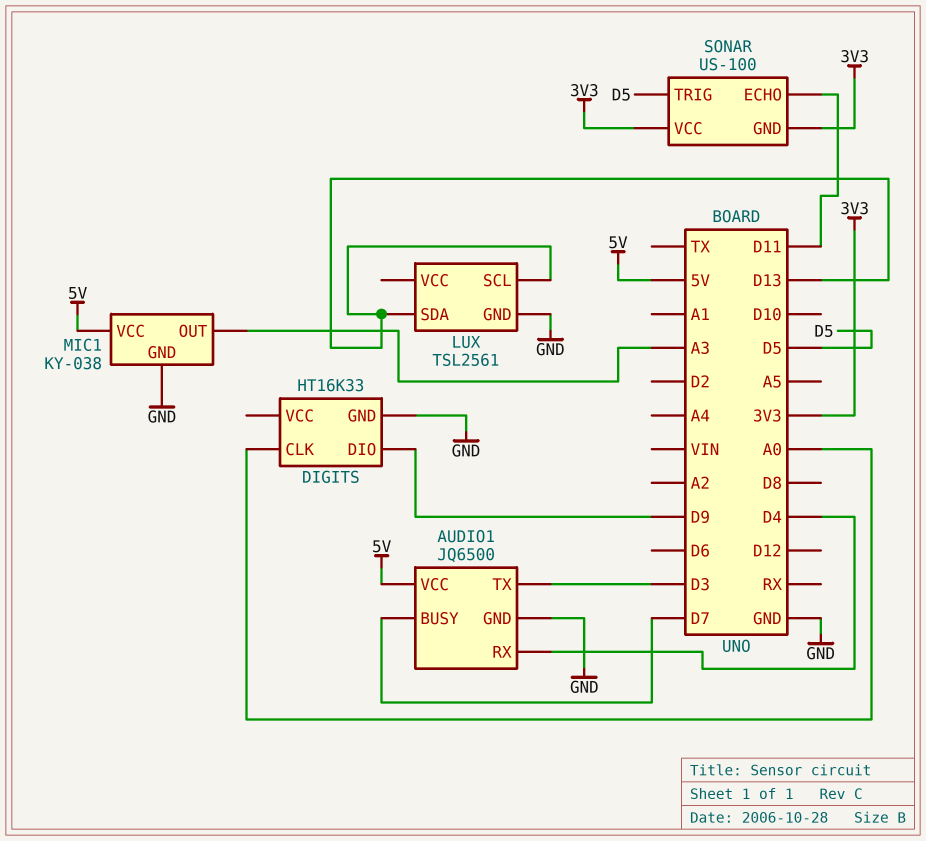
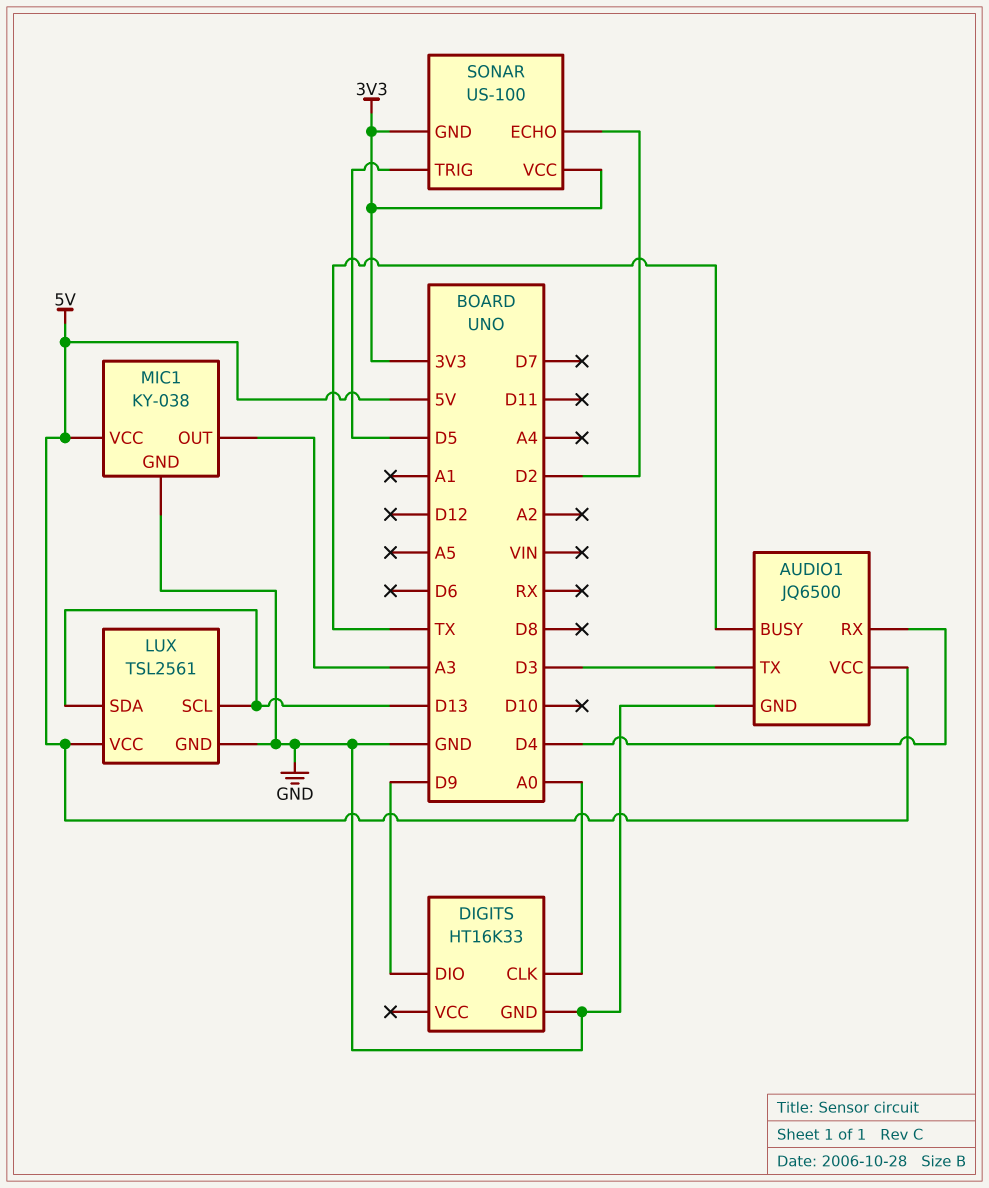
AUDIO1 pin BUSY: D7 -> TX
LUX pin VCC: none -> 5V
SONAR pin ECHO: D11 -> D2

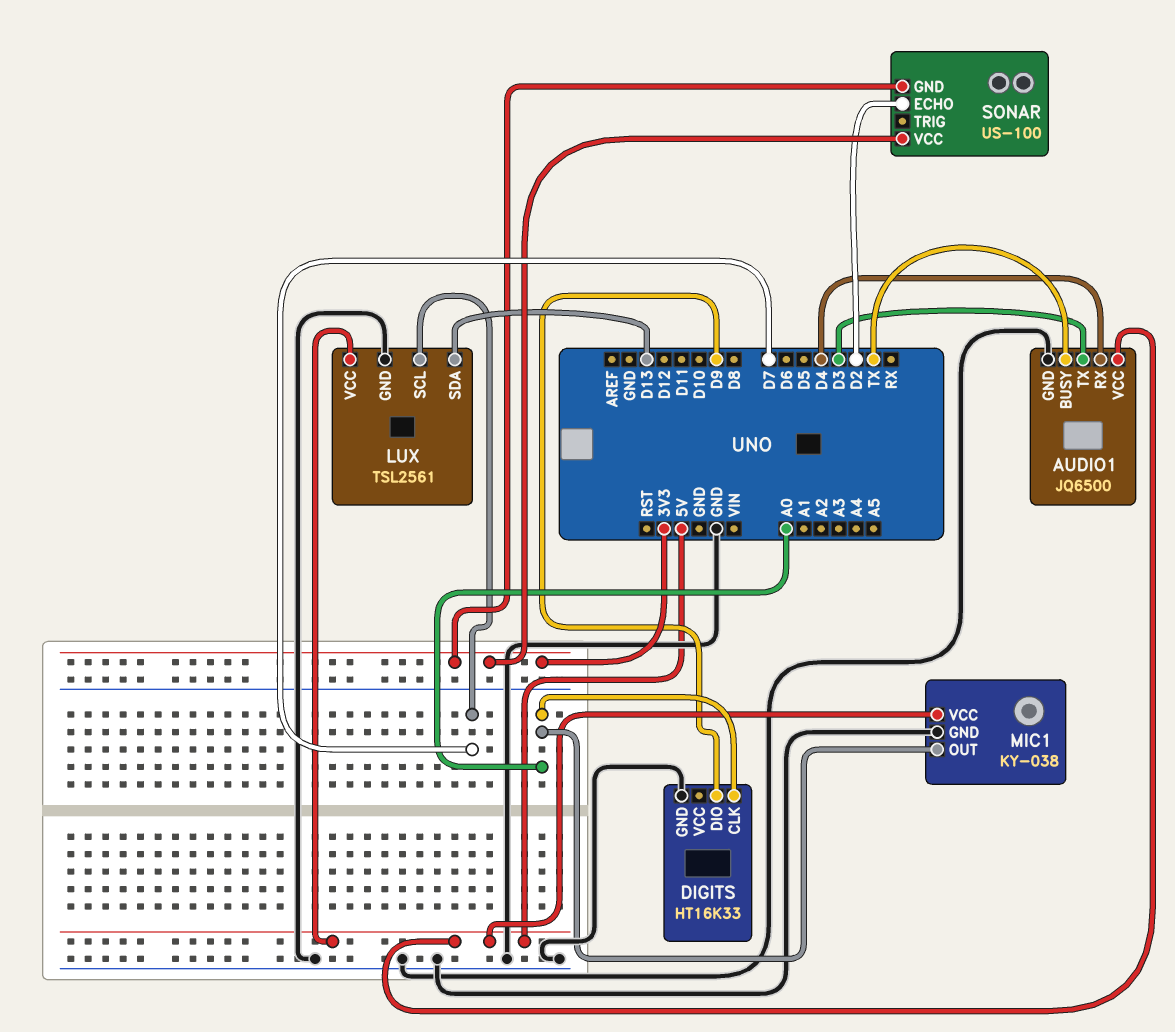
LUX pin SCL: D13 -> D7
MIC1 pin OUT: A3 -> A0
SONAR pin TRIG: D5 -> none

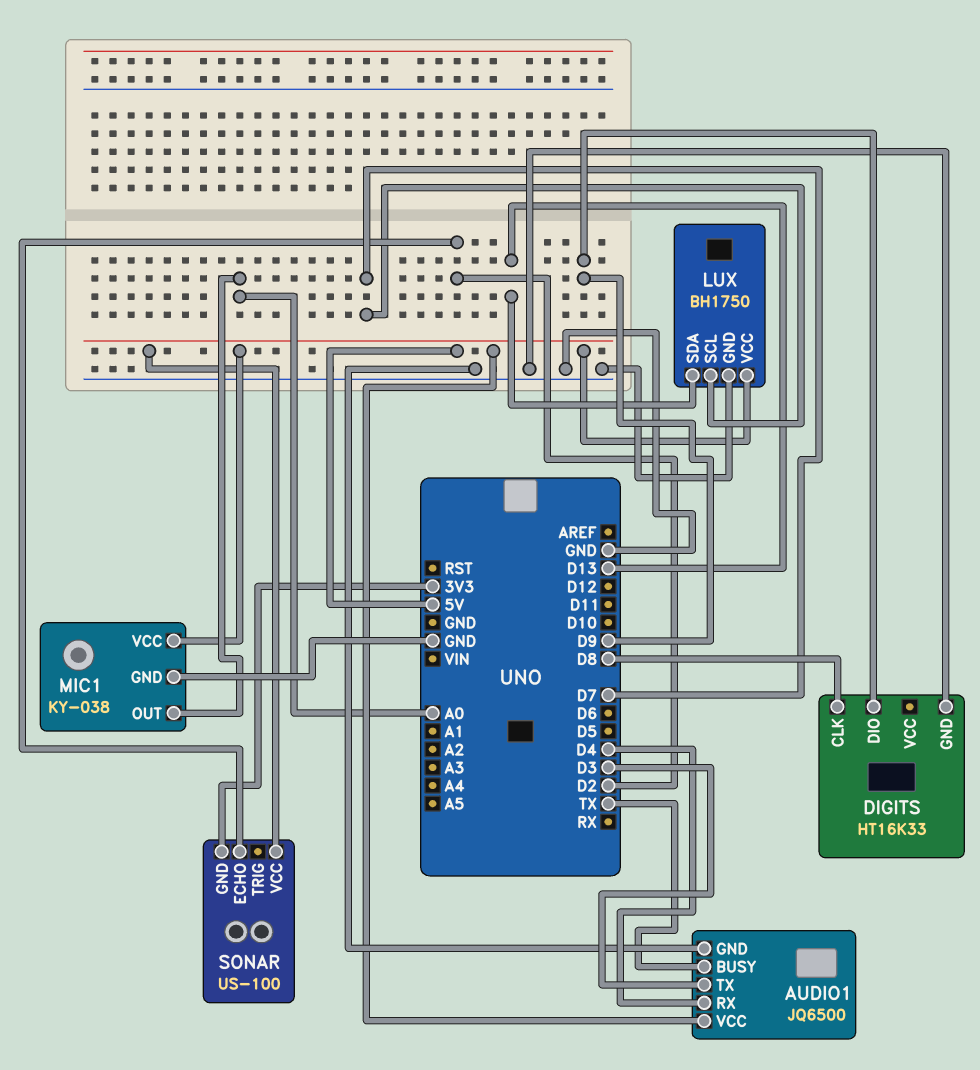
DIGITS pin CLK: A0 -> D8
LUX: TSL2561 -> BH1750
SONAR pin VCC: 3V3 -> 5V

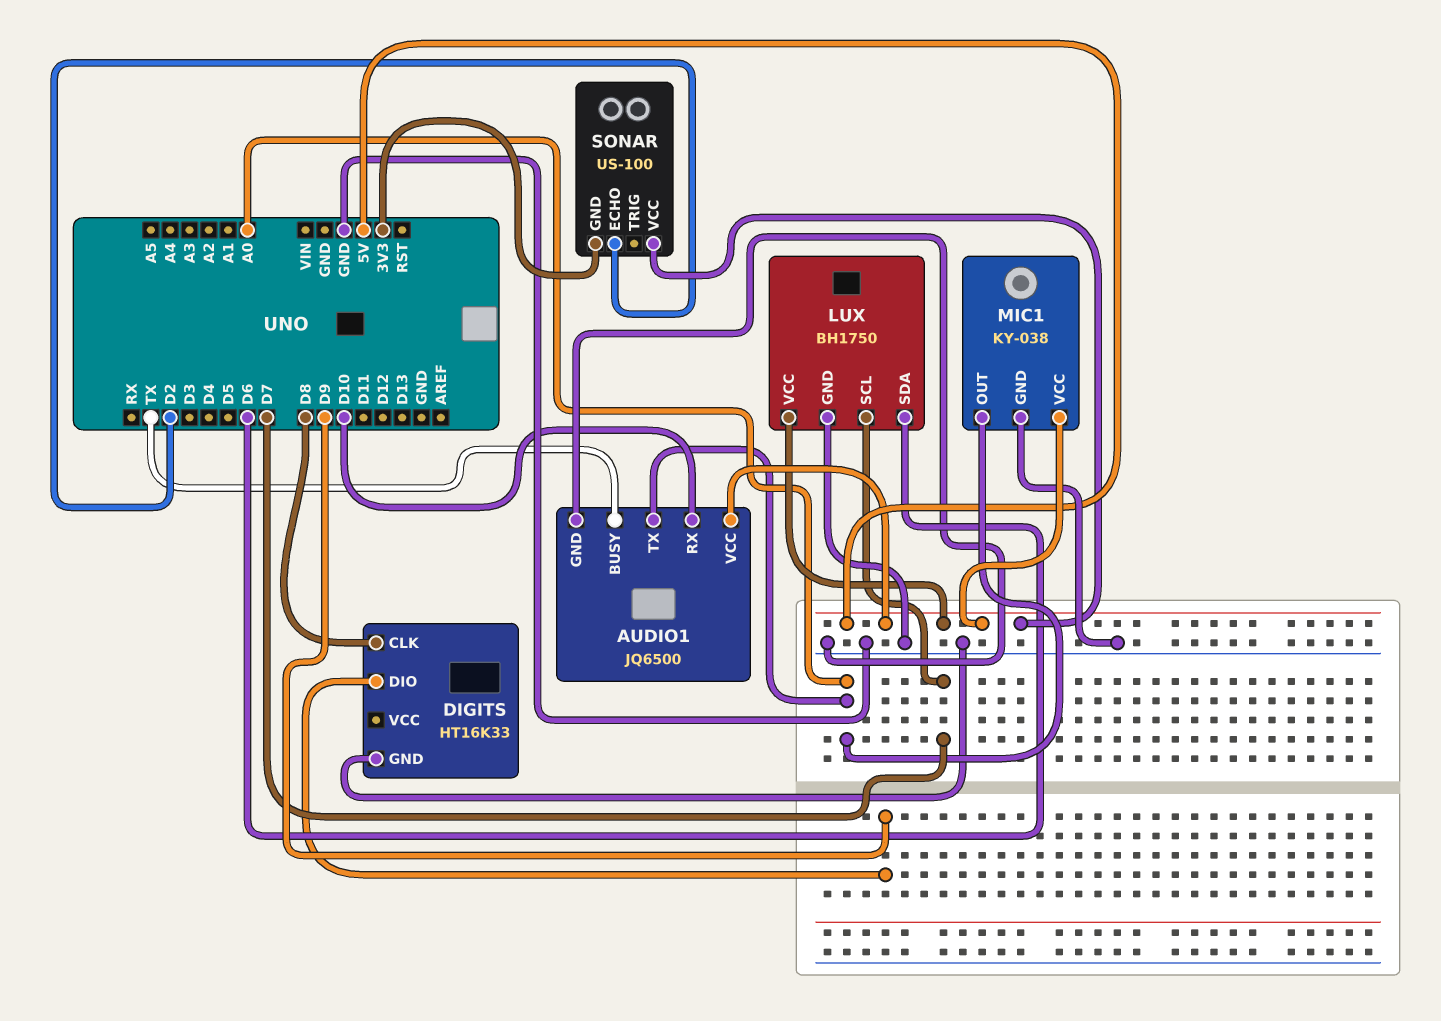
AUDIO1 pin RX: D4 -> D10
AUDIO1 pin TX: D3 -> A0
LUX pin SDA: D13 -> D6

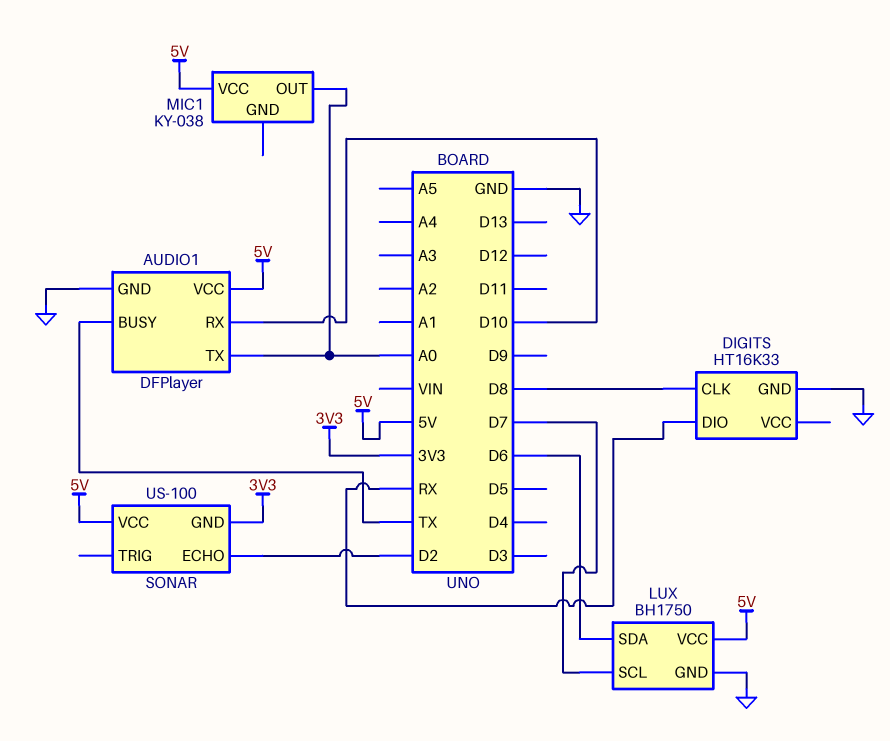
AUDIO1: JQ6500 -> DFPlayer
DIGITS pin DIO: D9 -> RX
MIC1 pin GND: GND -> none

